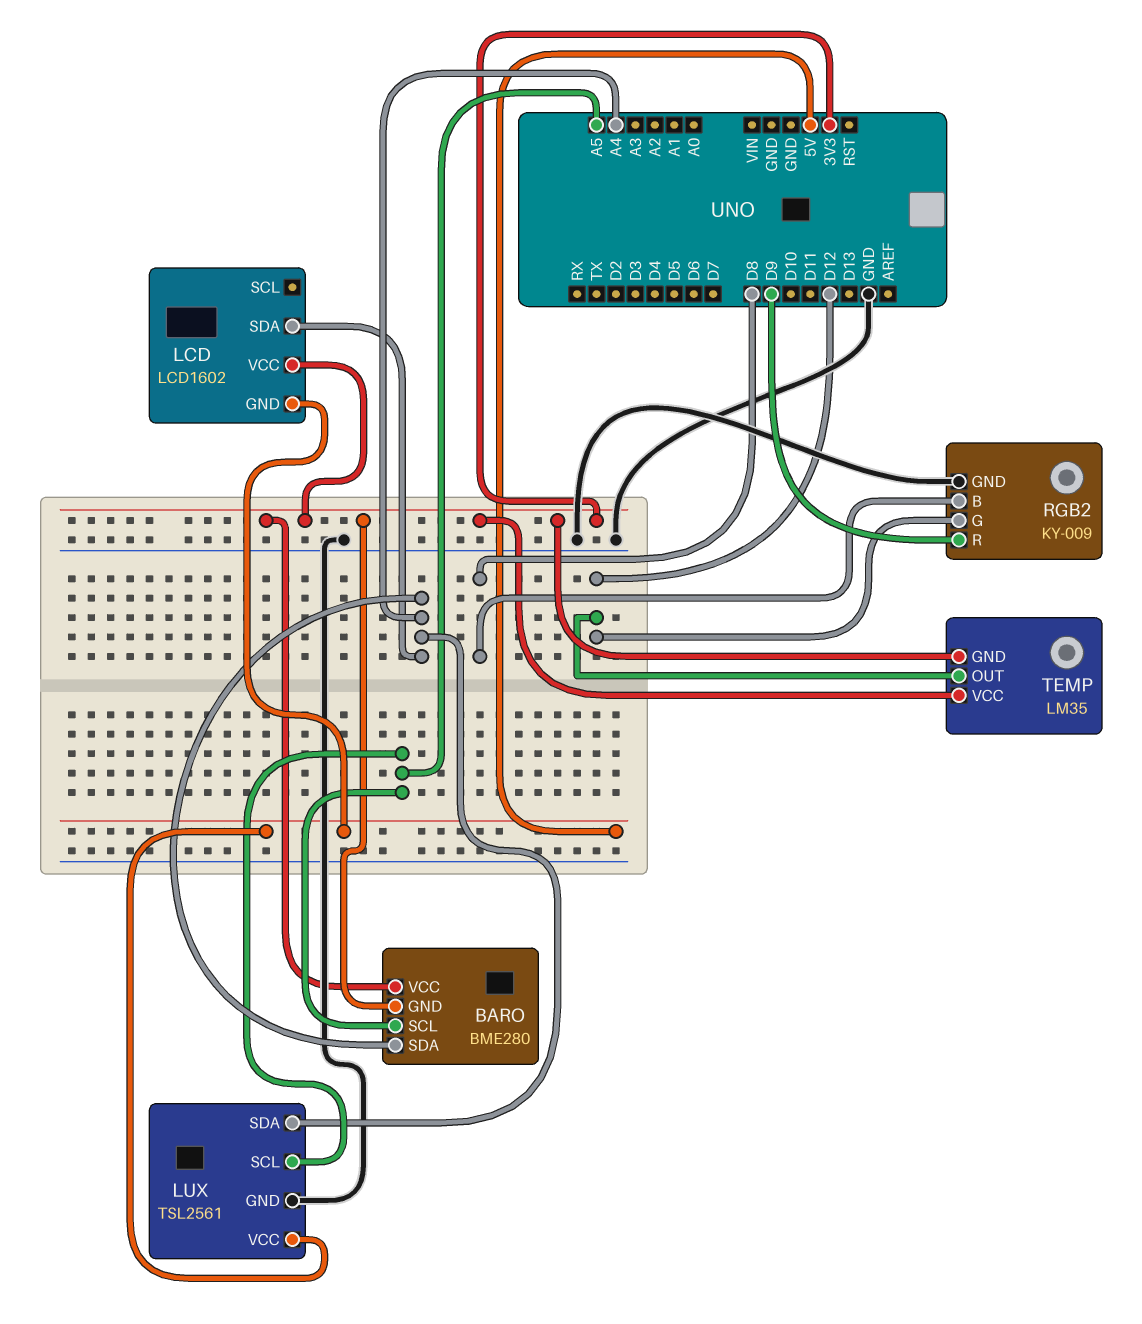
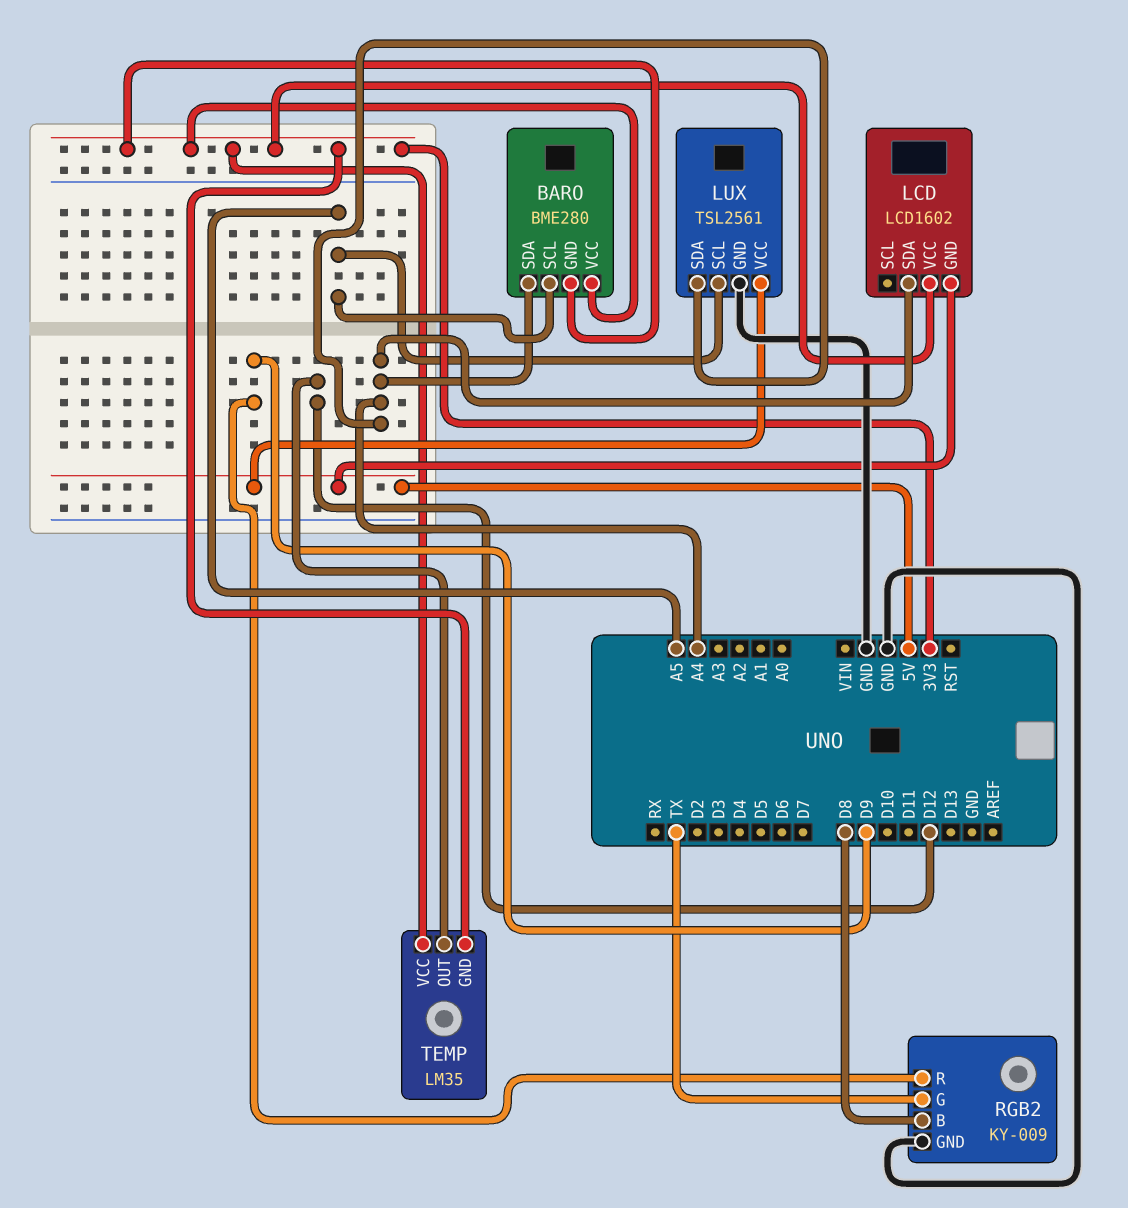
RGB2 pin G: D12 -> TX

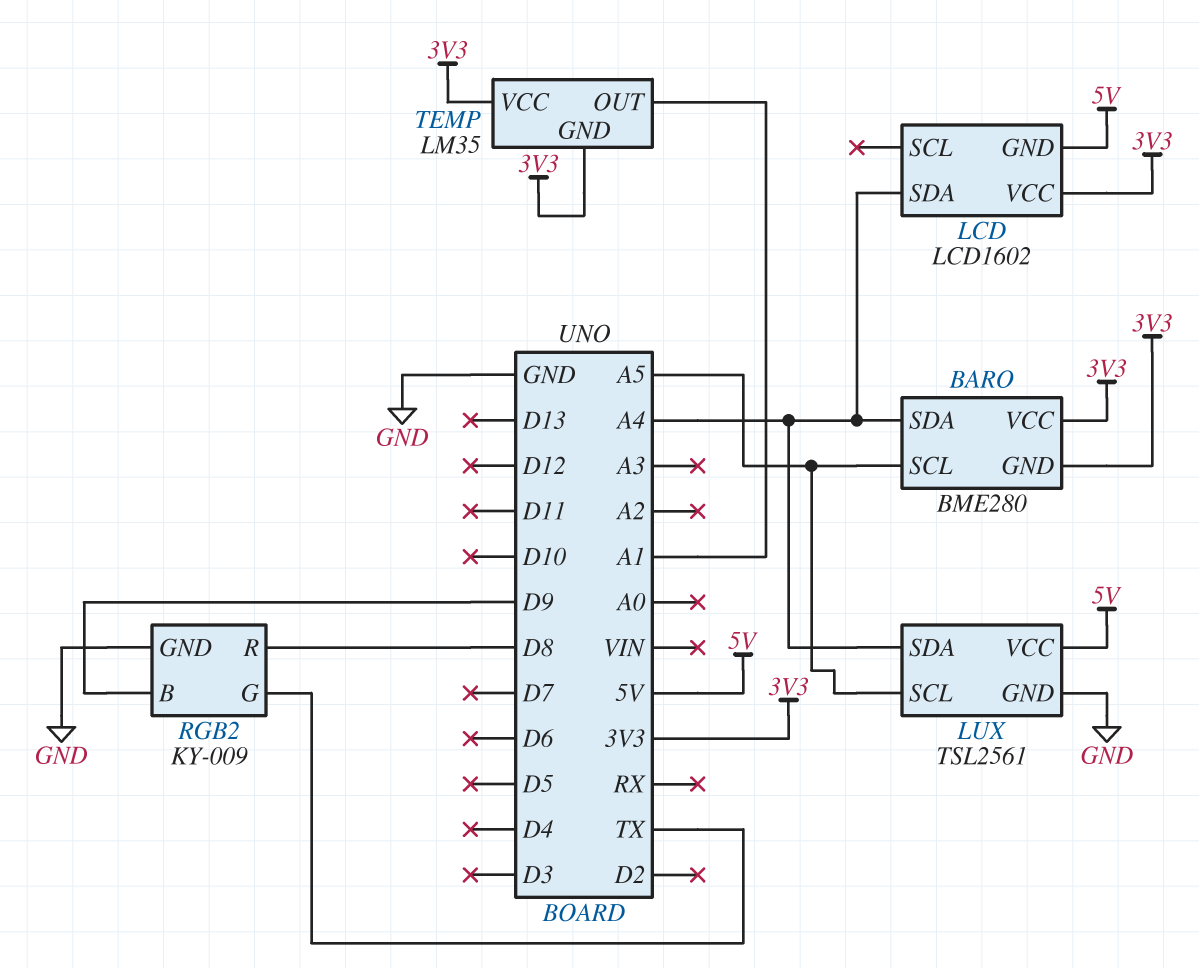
RGB2 pin B: D8 -> D9
RGB2 pin R: D9 -> D8
TEMP pin OUT: D12 -> A1

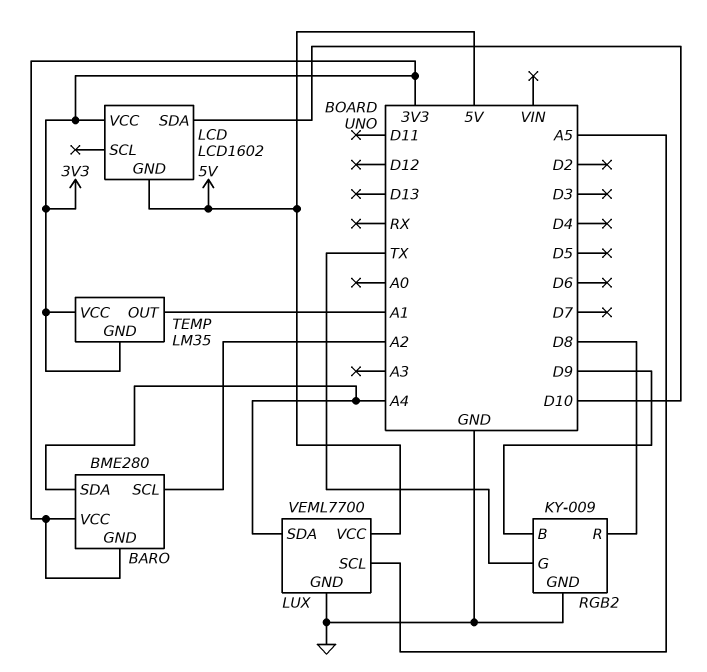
BARO pin SCL: A5 -> A2
LCD pin SDA: A4 -> D10
LUX: TSL2561 -> VEML7700

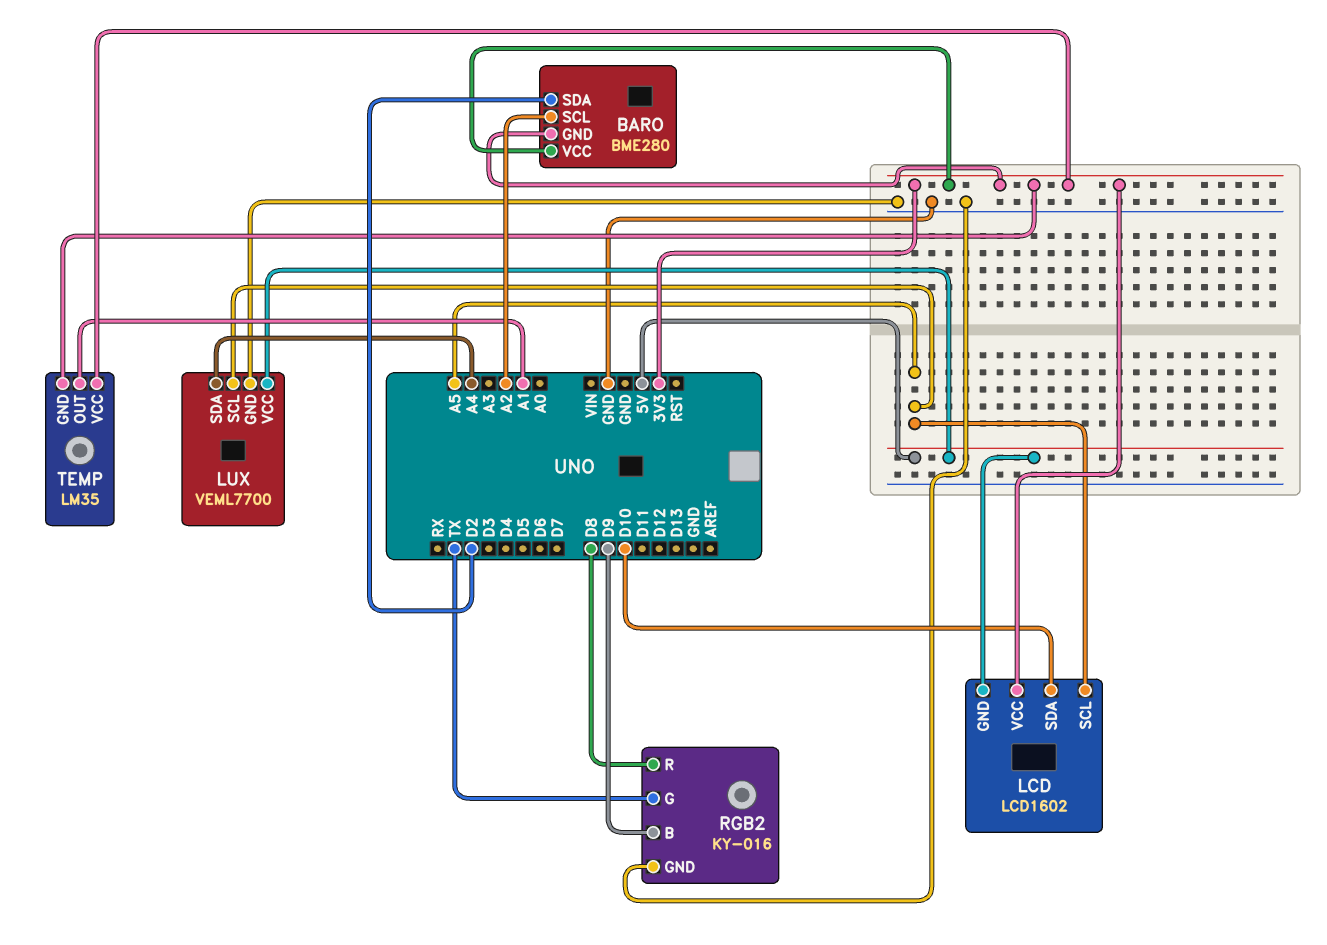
BARO pin SDA: A4 -> D2
LCD pin SCL: none -> A5
RGB2: KY-009 -> KY-016

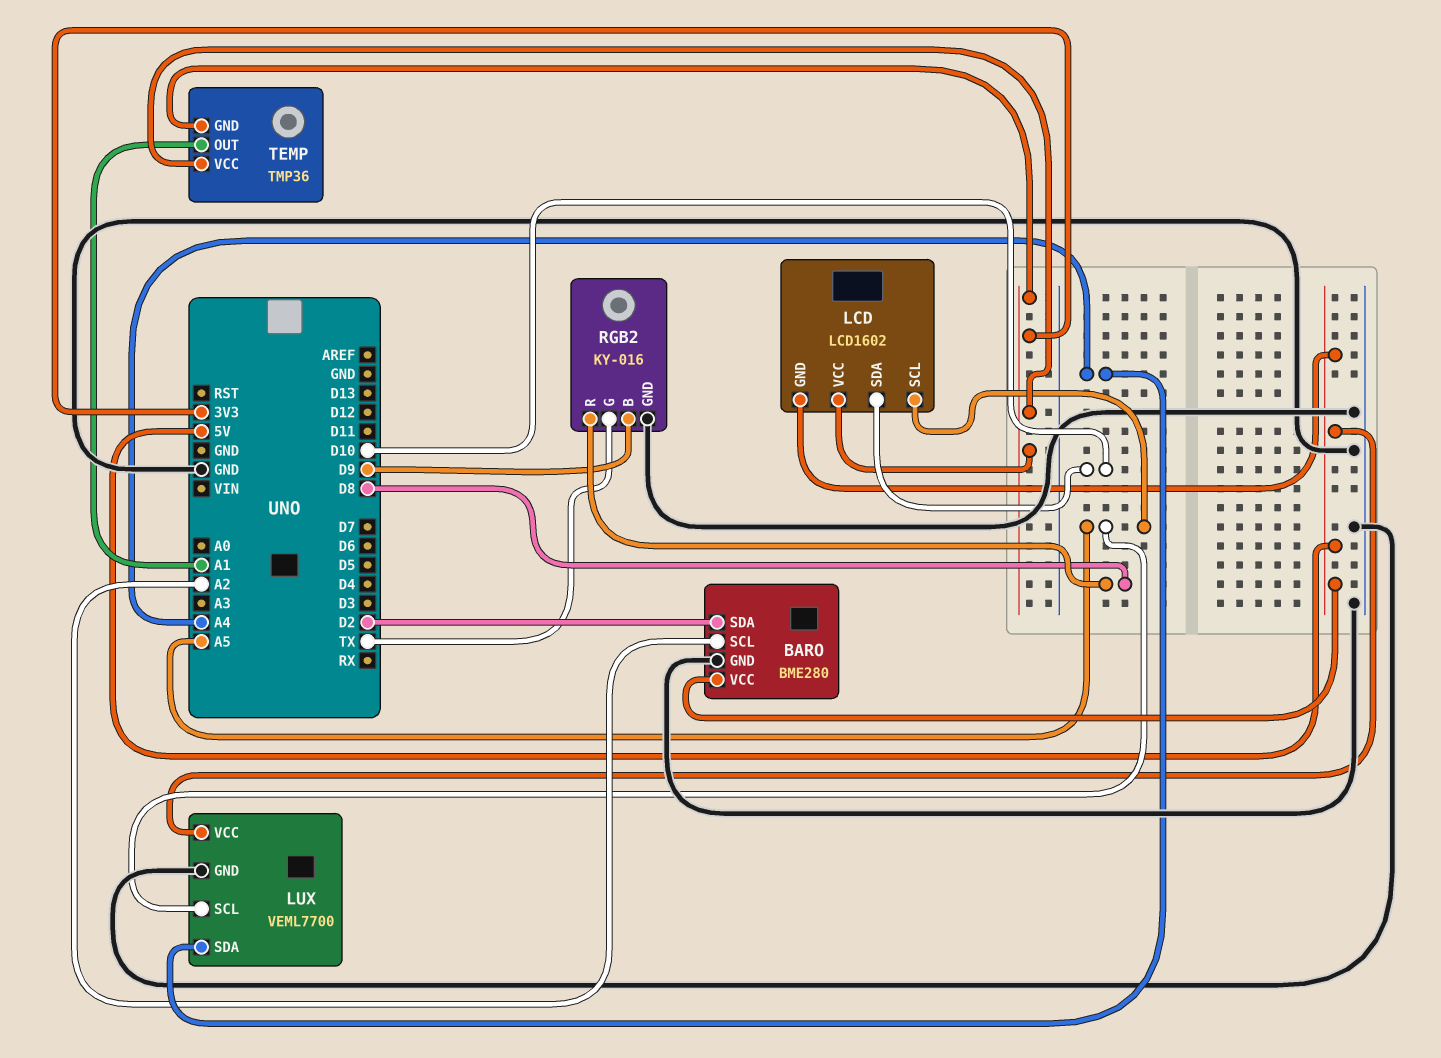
BARO pin GND: 3V3 -> GND
BARO pin VCC: 3V3 -> 5V
TEMP: LM35 -> TMP36

